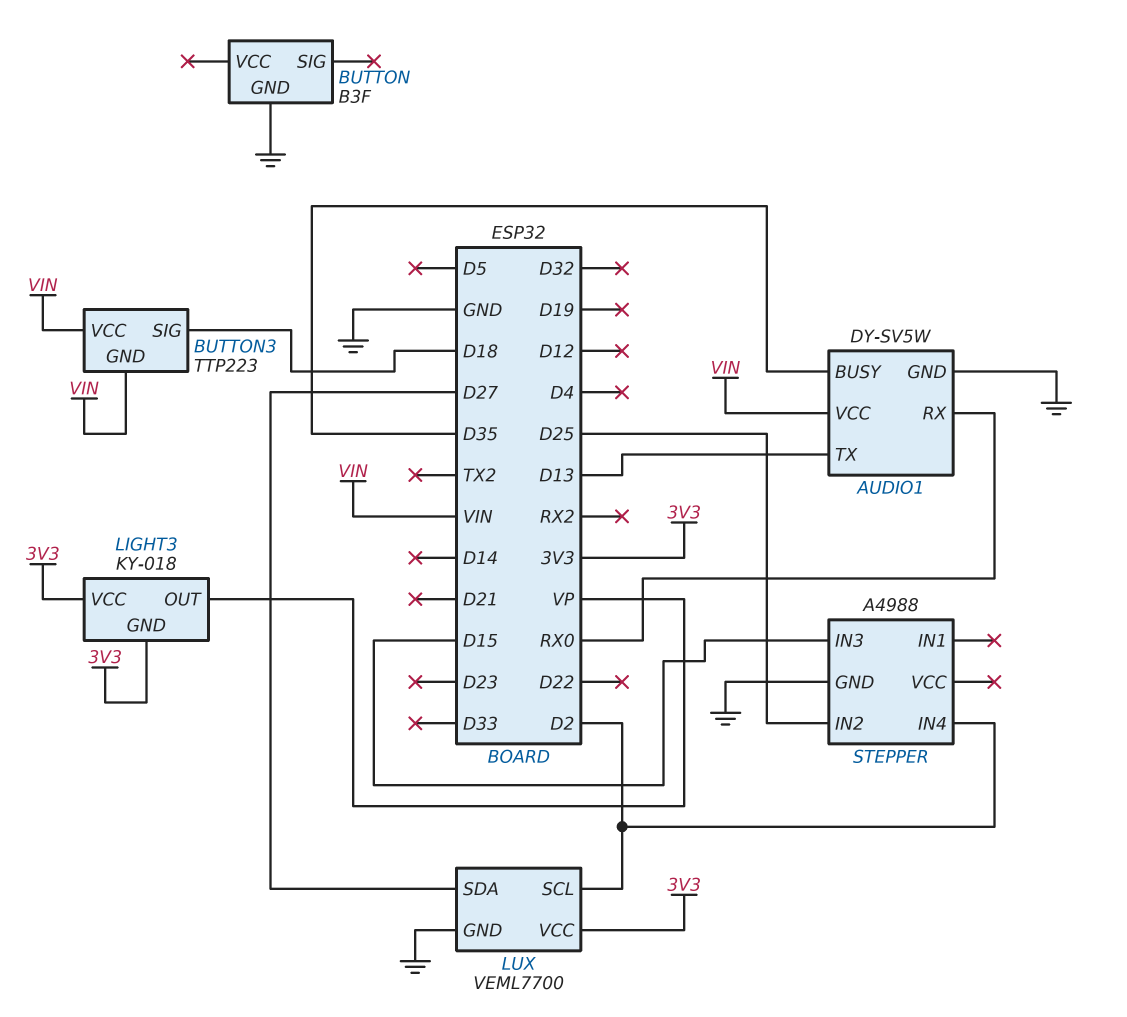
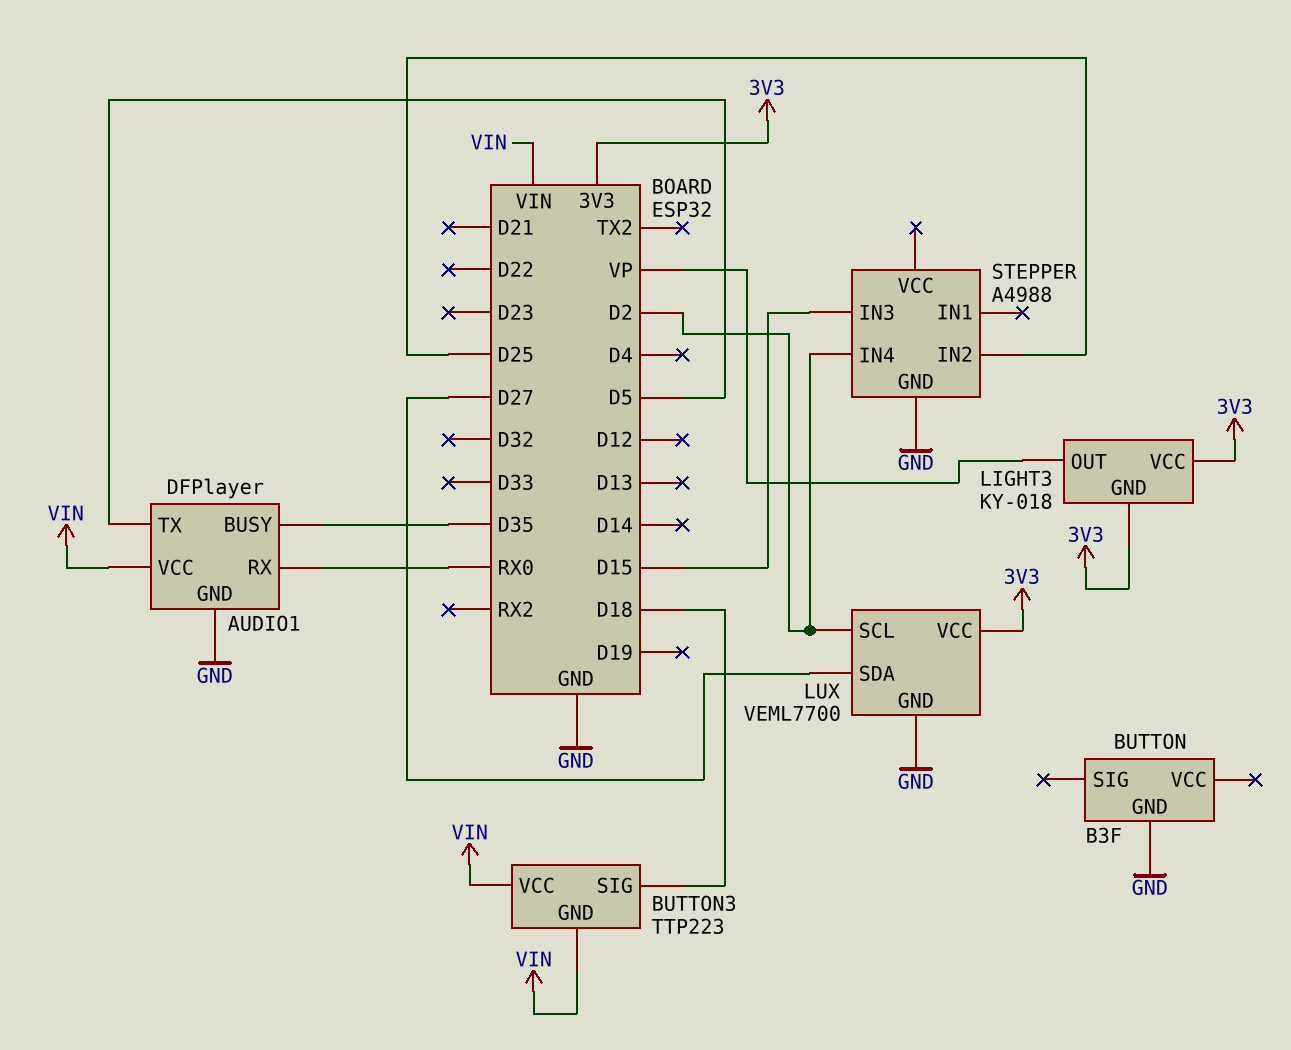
AUDIO1: DY-SV5W -> DFPlayer
AUDIO1 pin TX: D13 -> D5

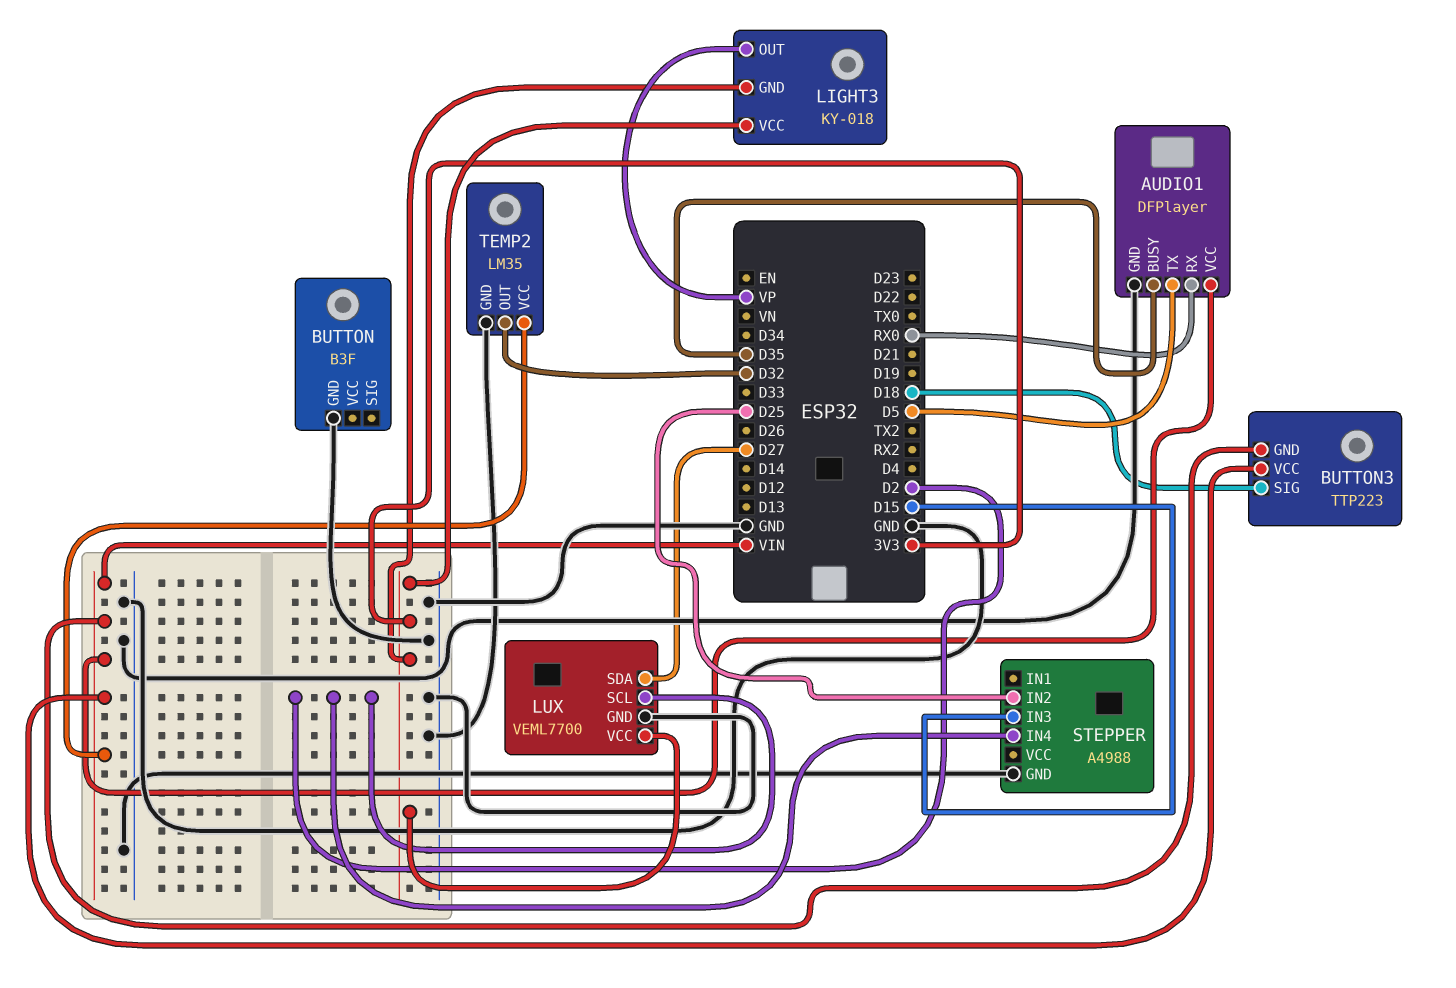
TEMP2: none -> LM35
TEMP2 pin GND: none -> GND
TEMP2 pin OUT: none -> D32
TEMP2 pin VCC: none -> VIN

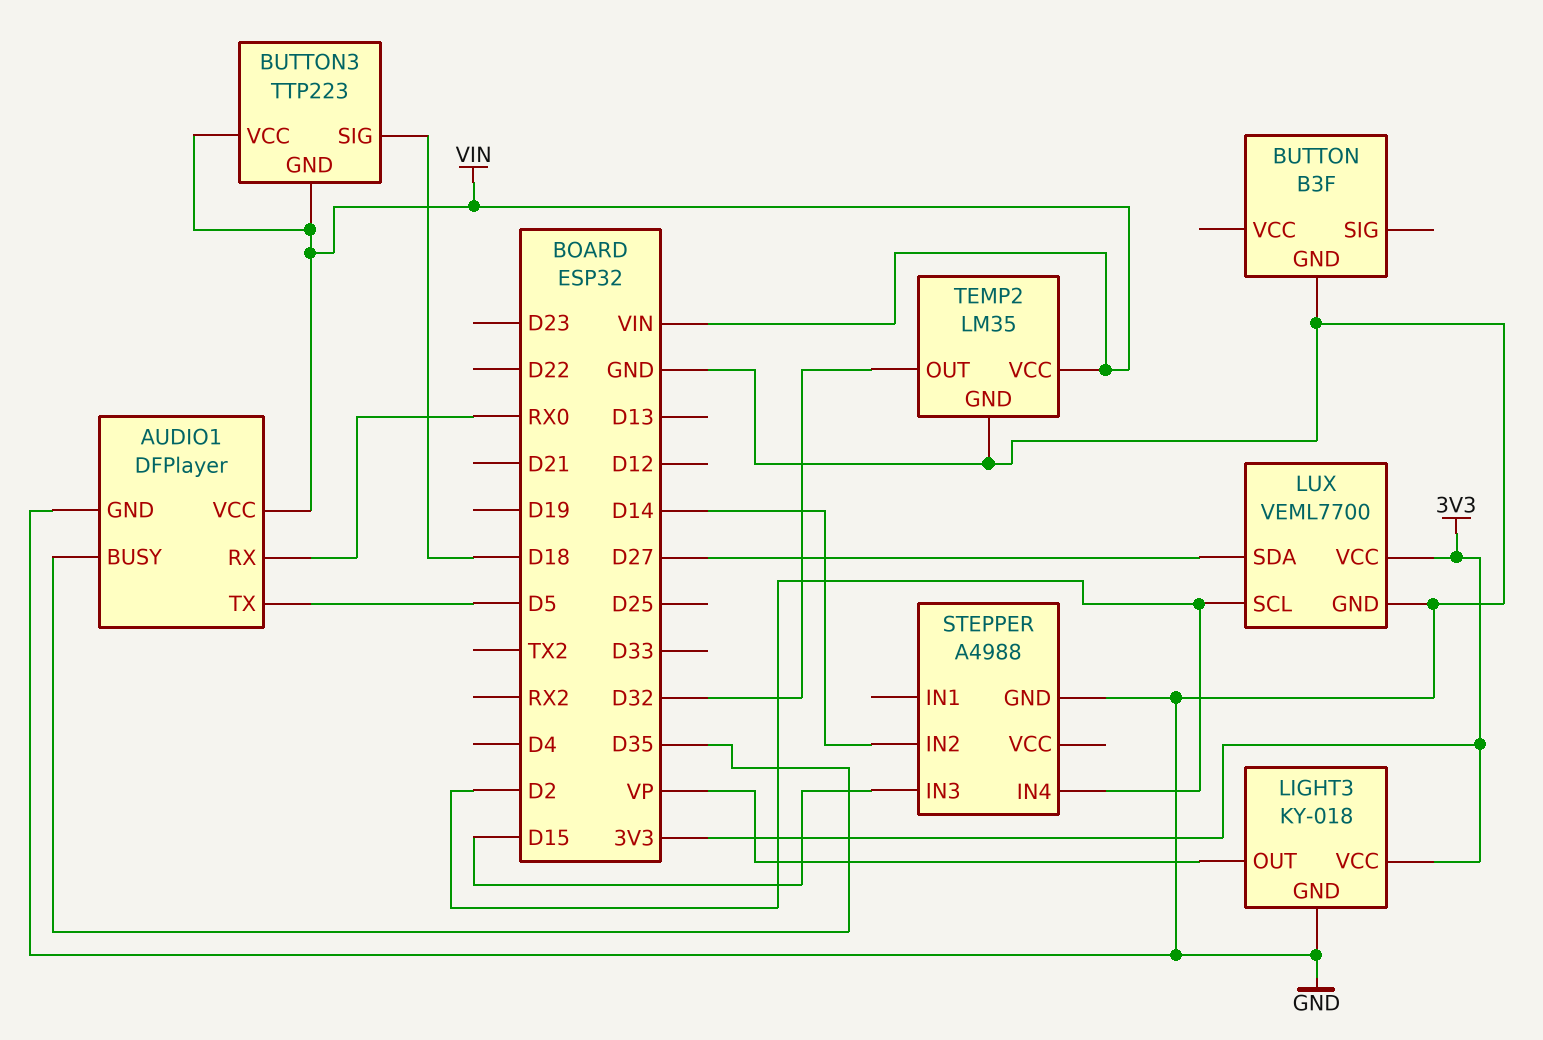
LIGHT3 pin GND: 3V3 -> GND
STEPPER pin IN2: D25 -> D14

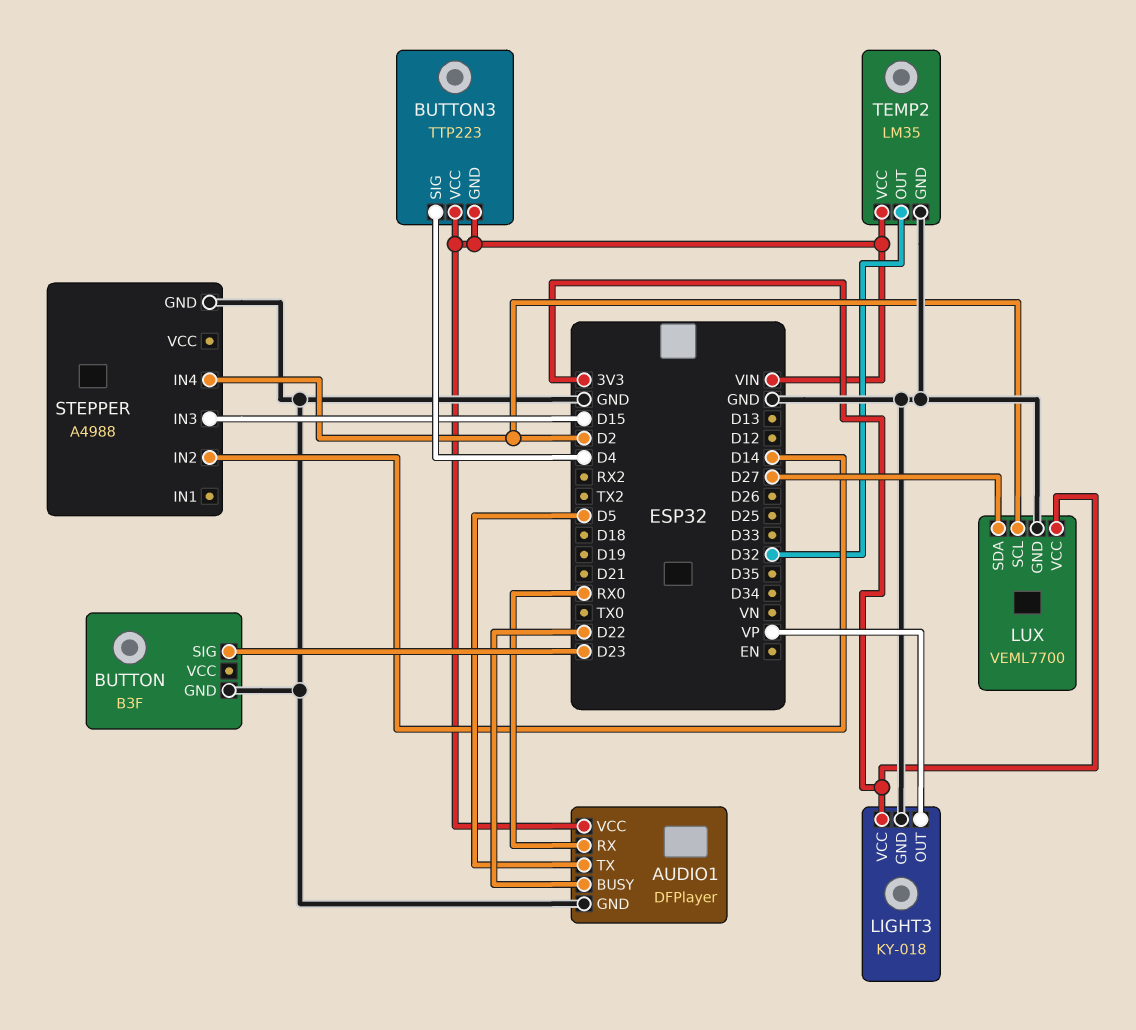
AUDIO1 pin BUSY: D35 -> D22
BUTTON pin SIG: none -> D23
BUTTON3 pin SIG: D18 -> D4

